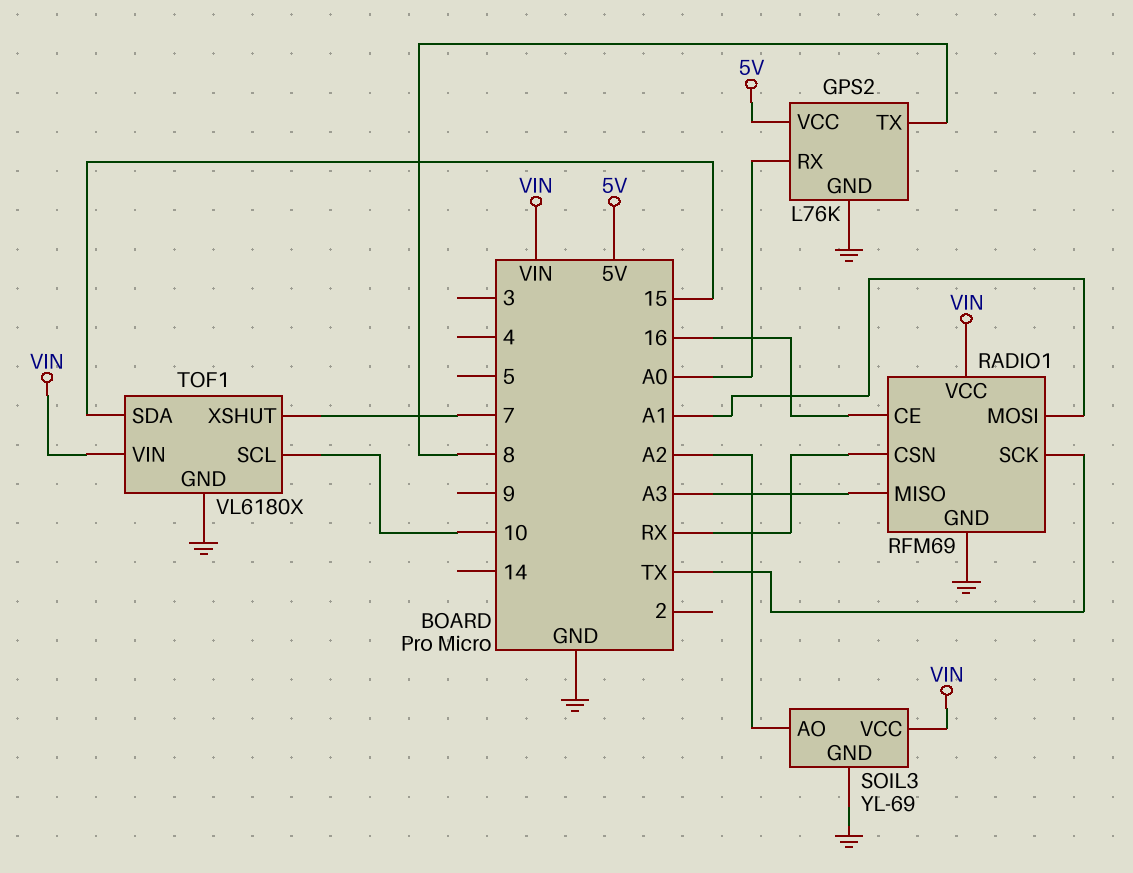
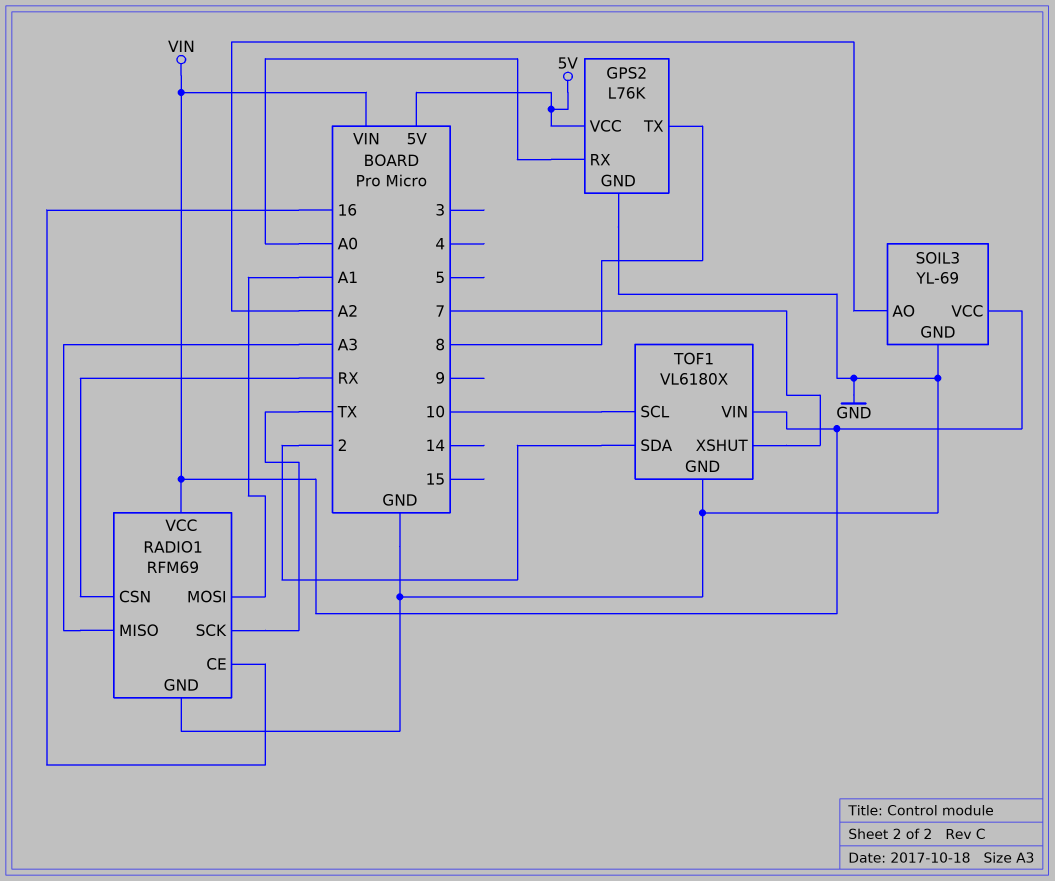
TOF1 pin SDA: 15 -> 2

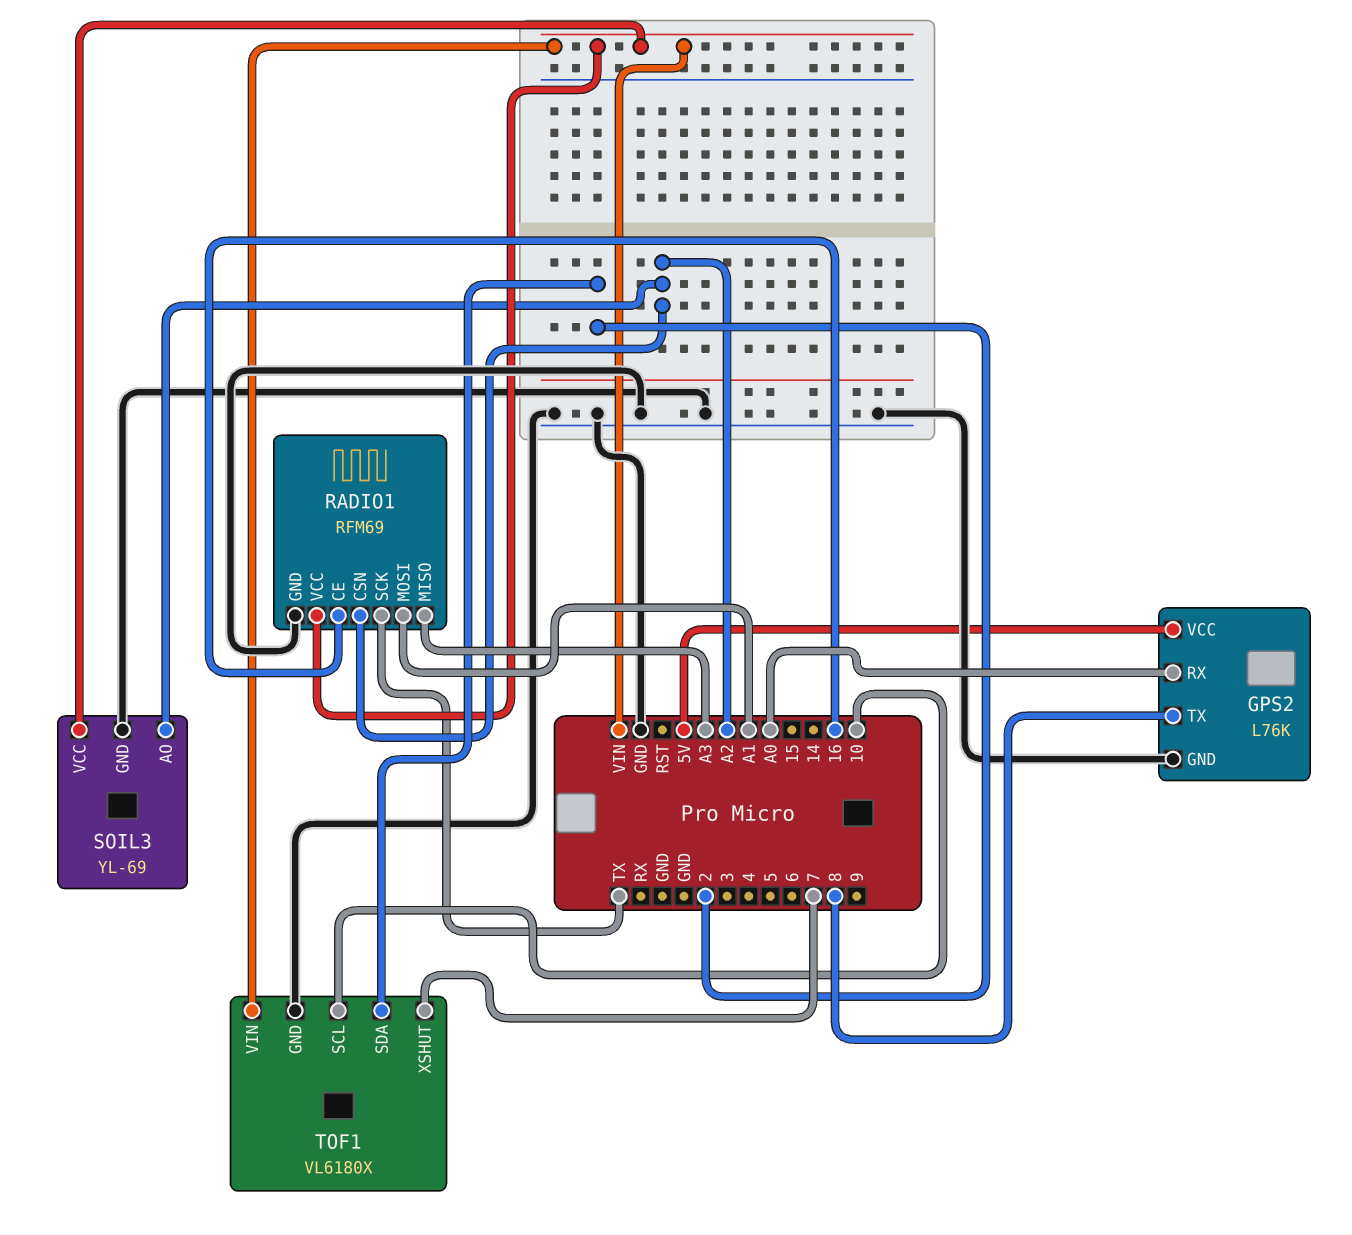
RADIO1 pin CSN: RX -> A2

